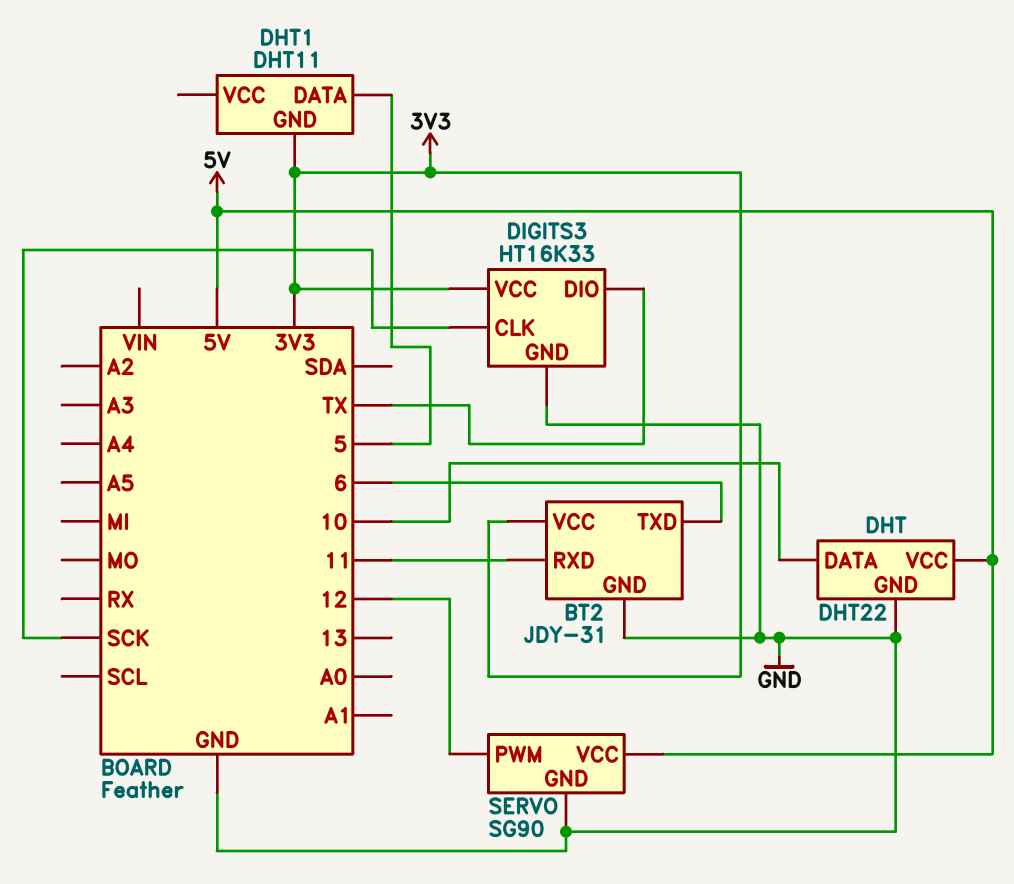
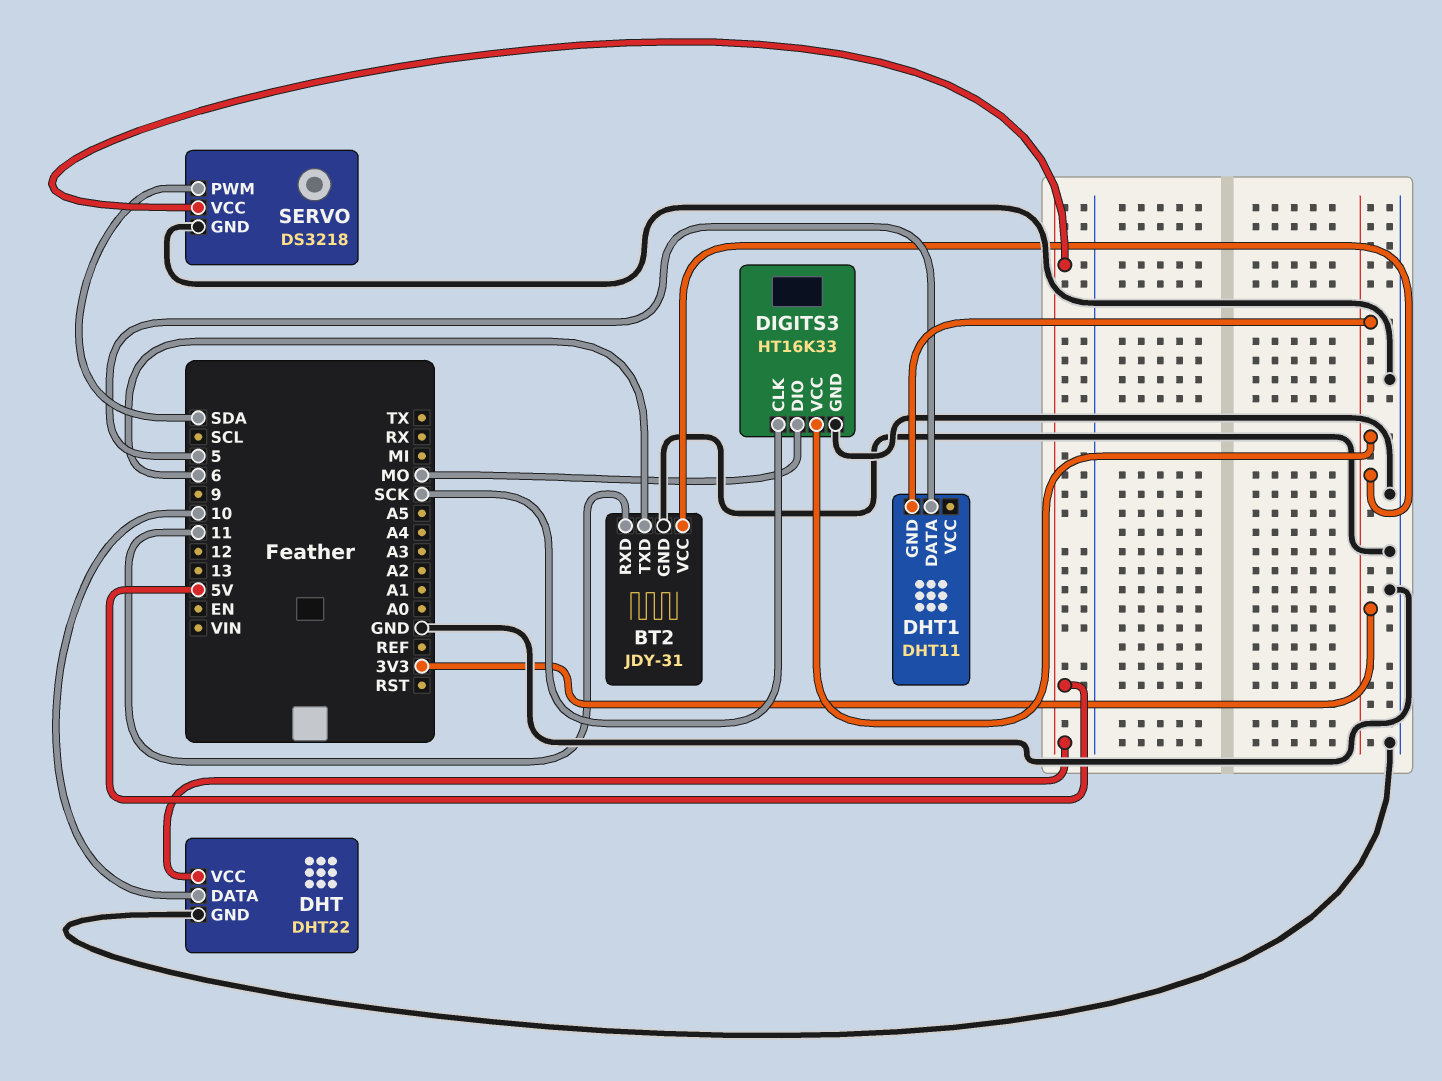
DIGITS3 pin DIO: TX -> MO
SERVO: SG90 -> DS3218
SERVO pin PWM: 12 -> SDA

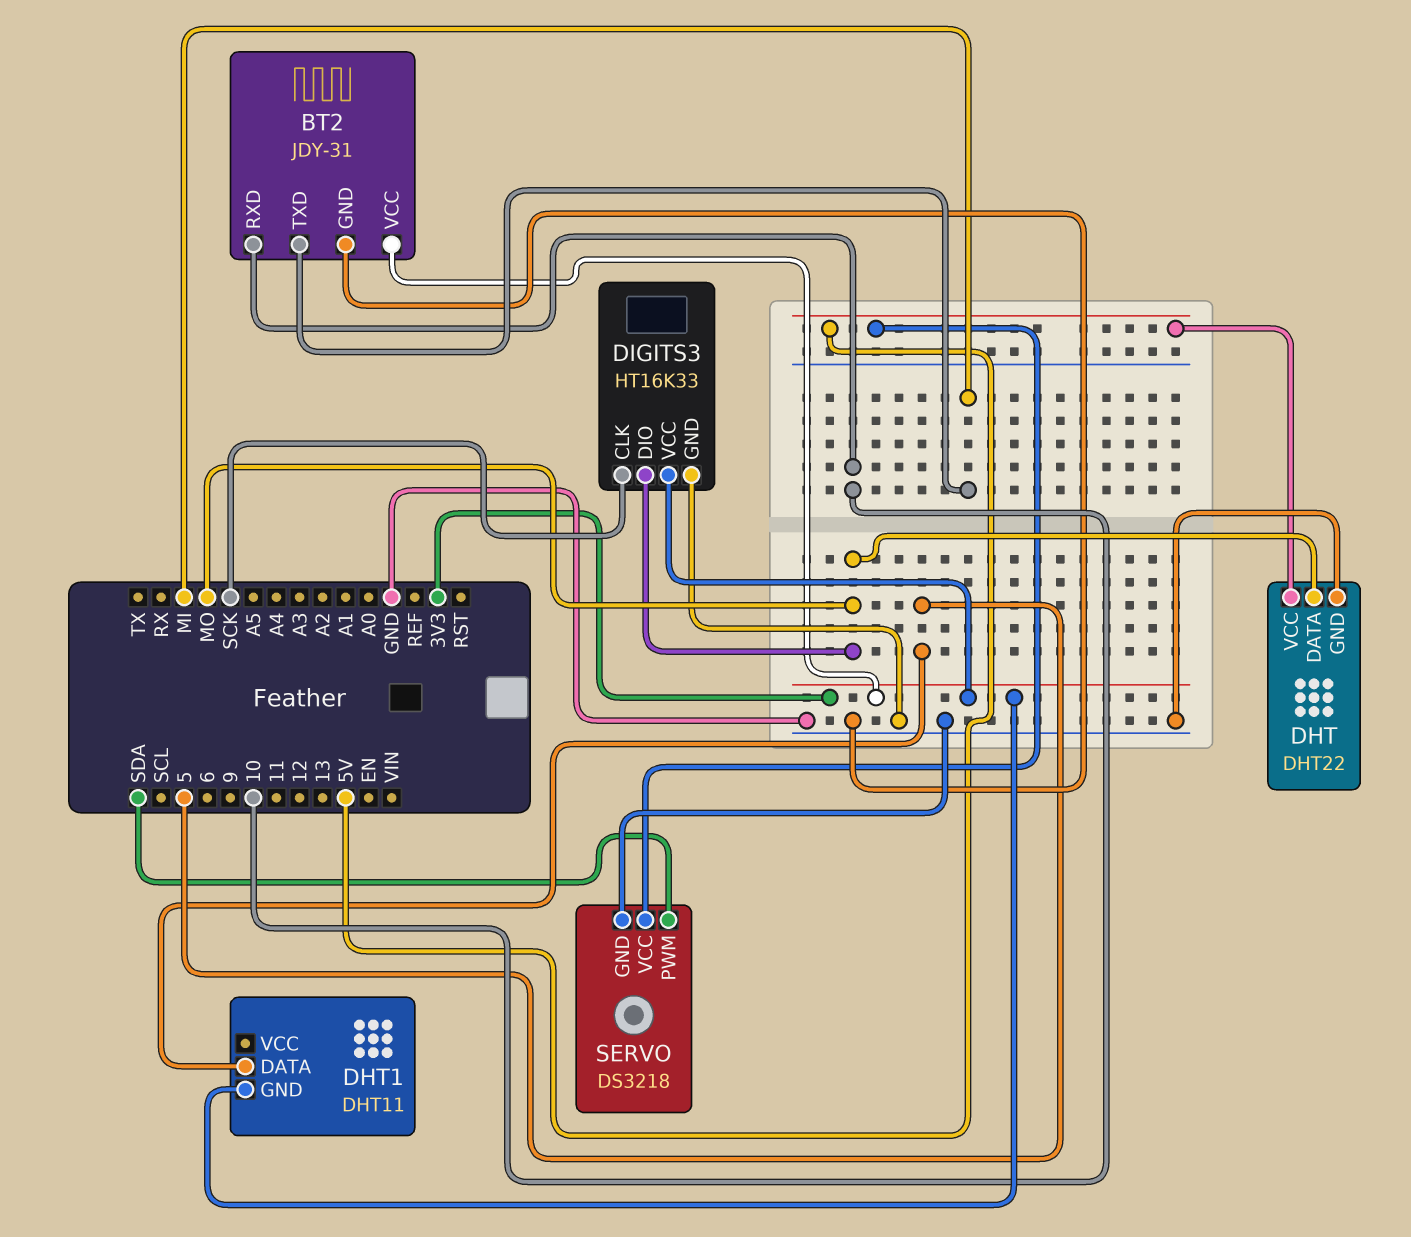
BT2 pin RXD: 11 -> 10
BT2 pin TXD: 6 -> MI
DHT pin DATA: 10 -> MO

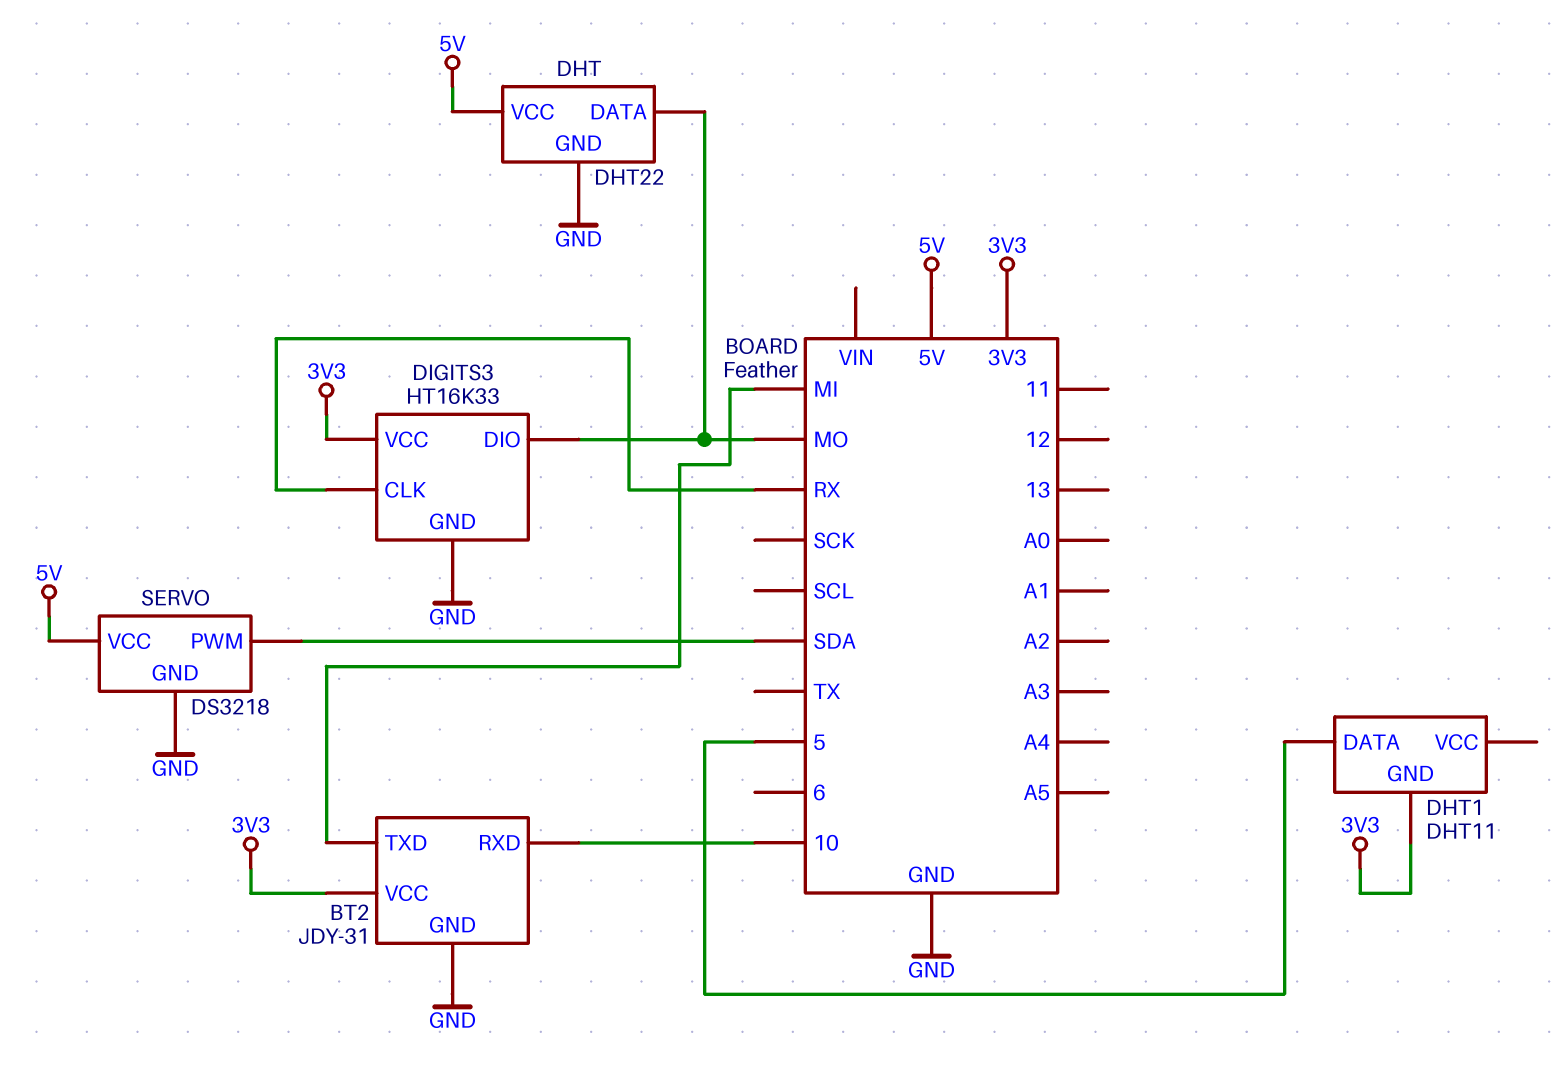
DIGITS3 pin CLK: SCK -> RX

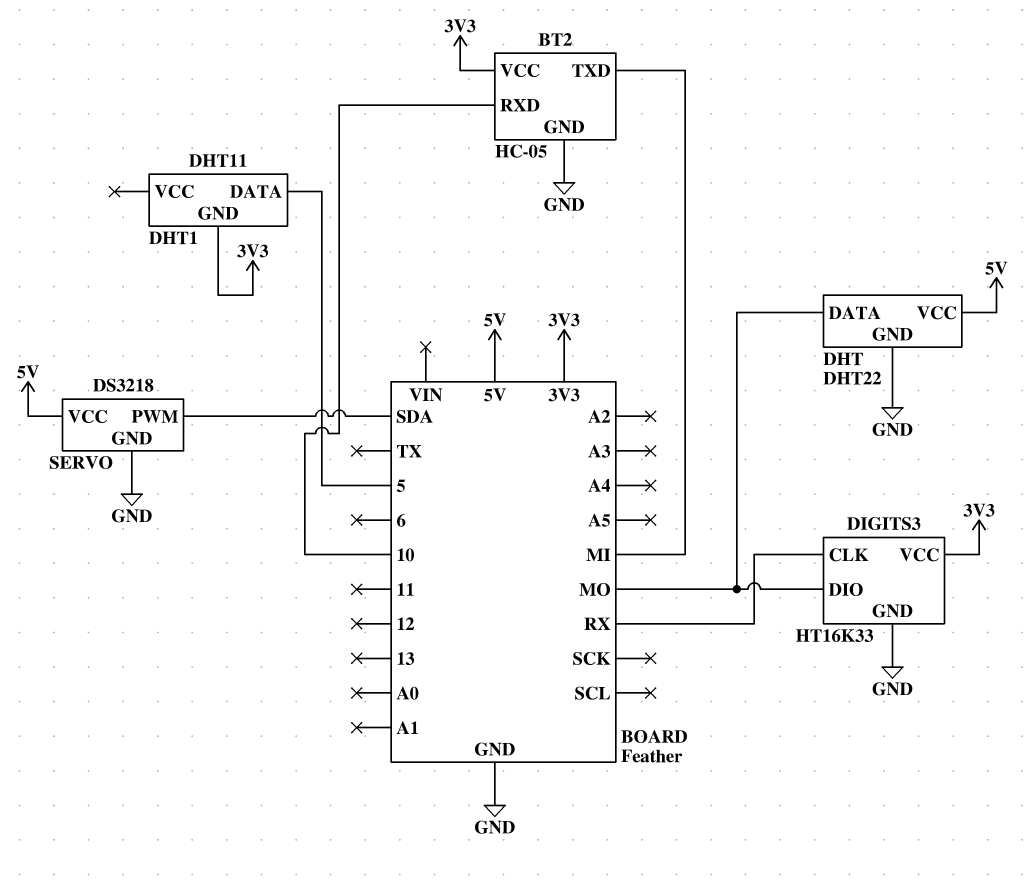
BT2: JDY-31 -> HC-05

